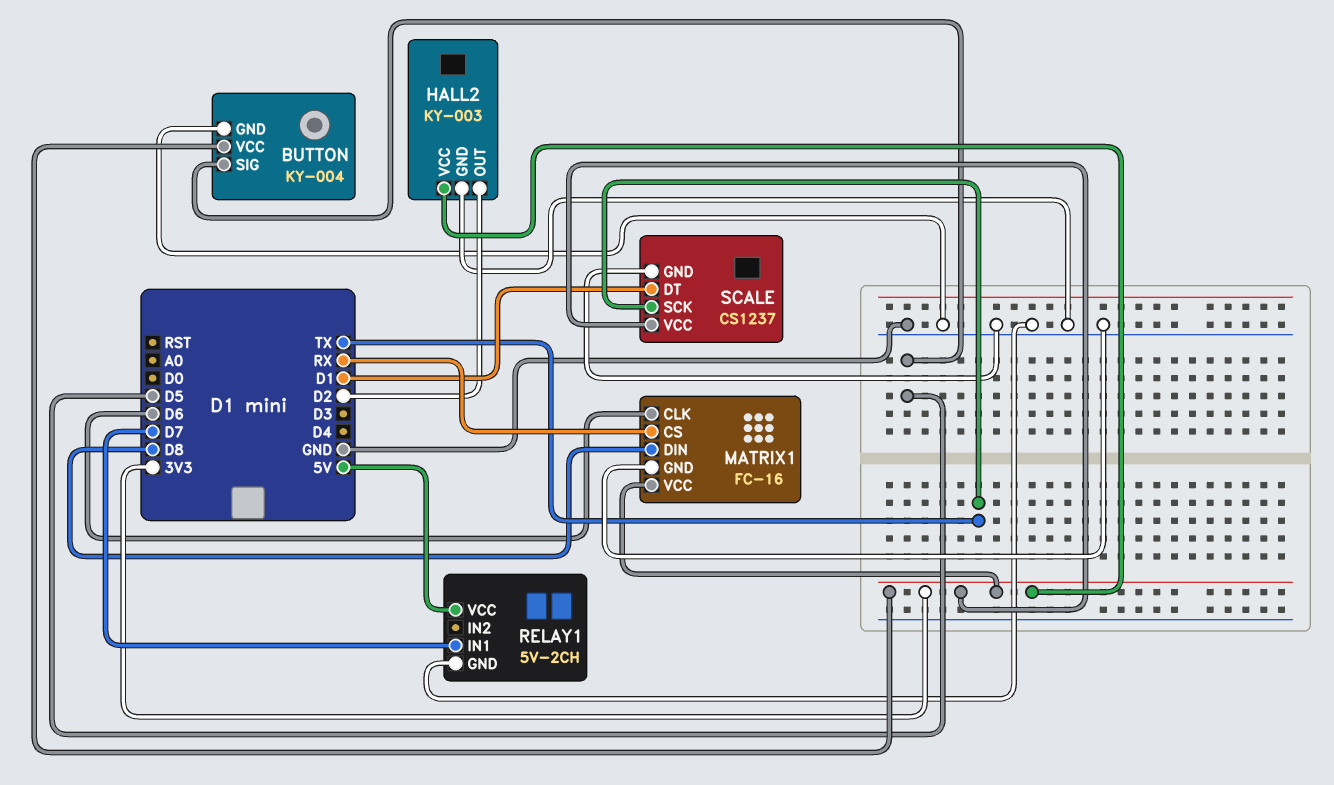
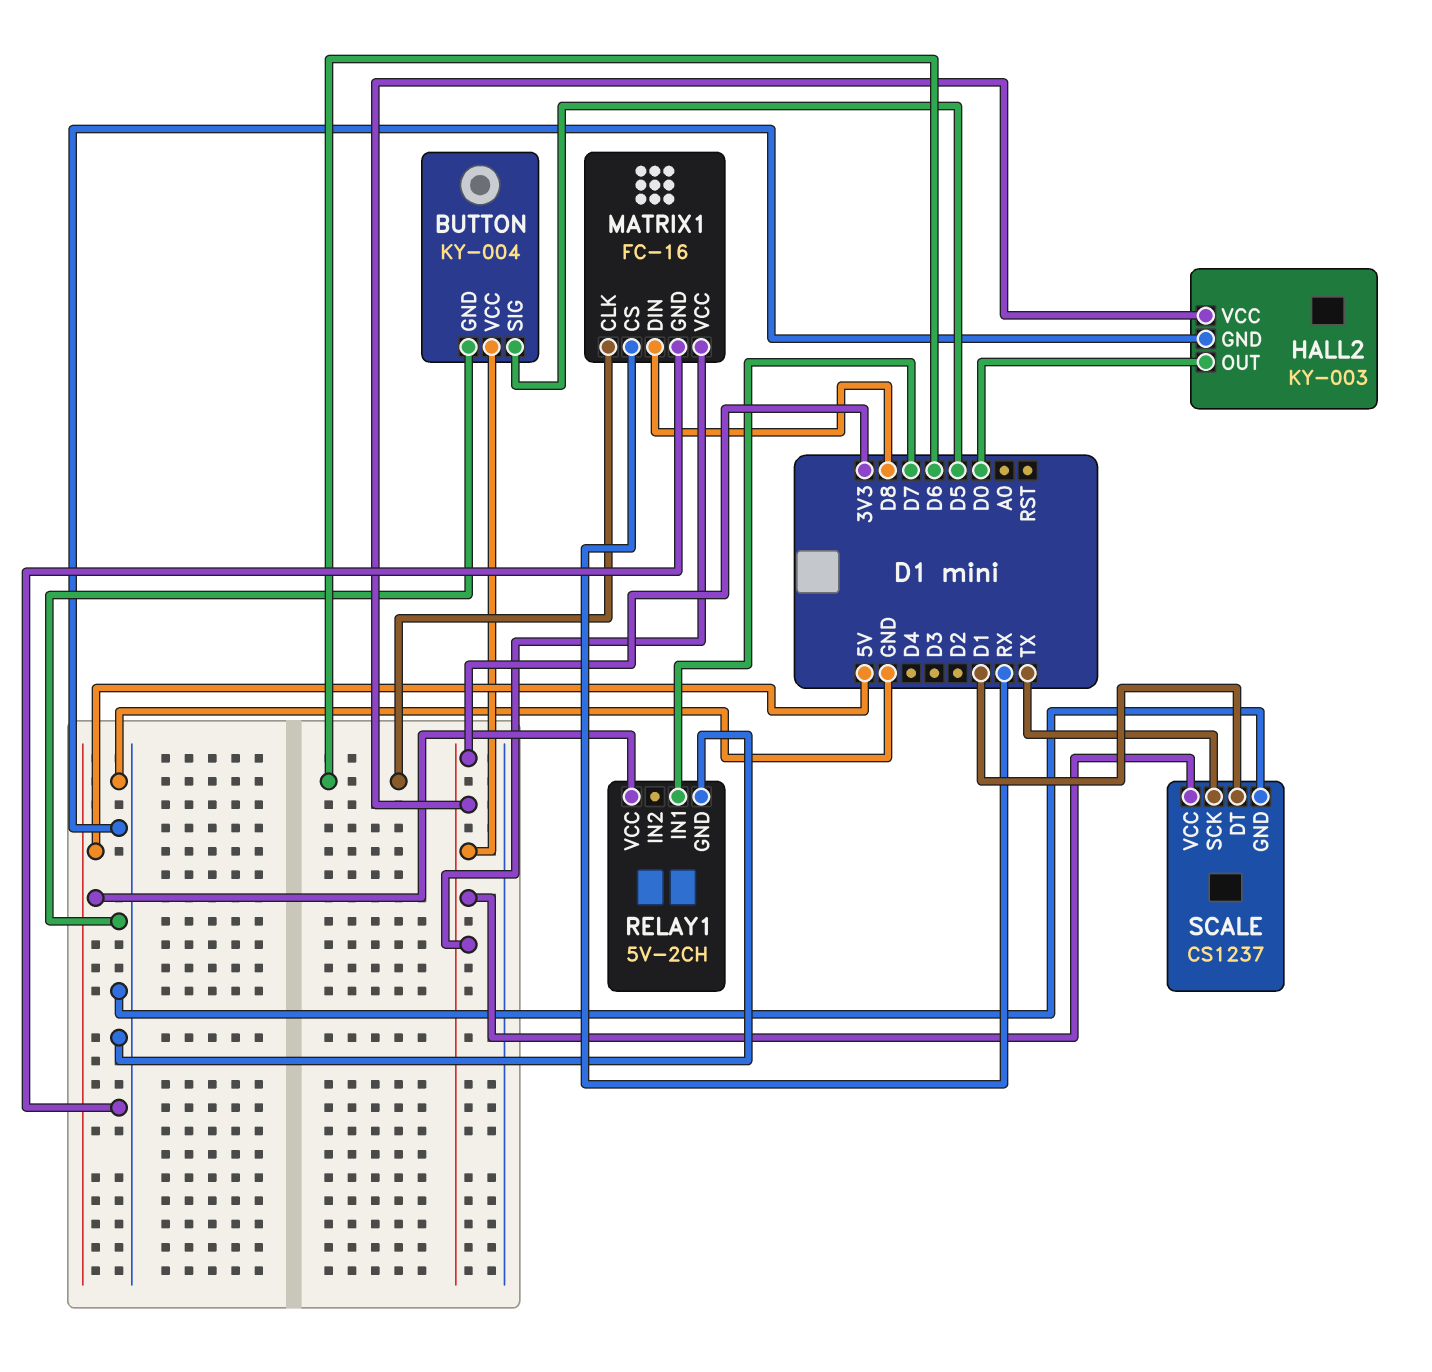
HALL2 pin OUT: D2 -> D0

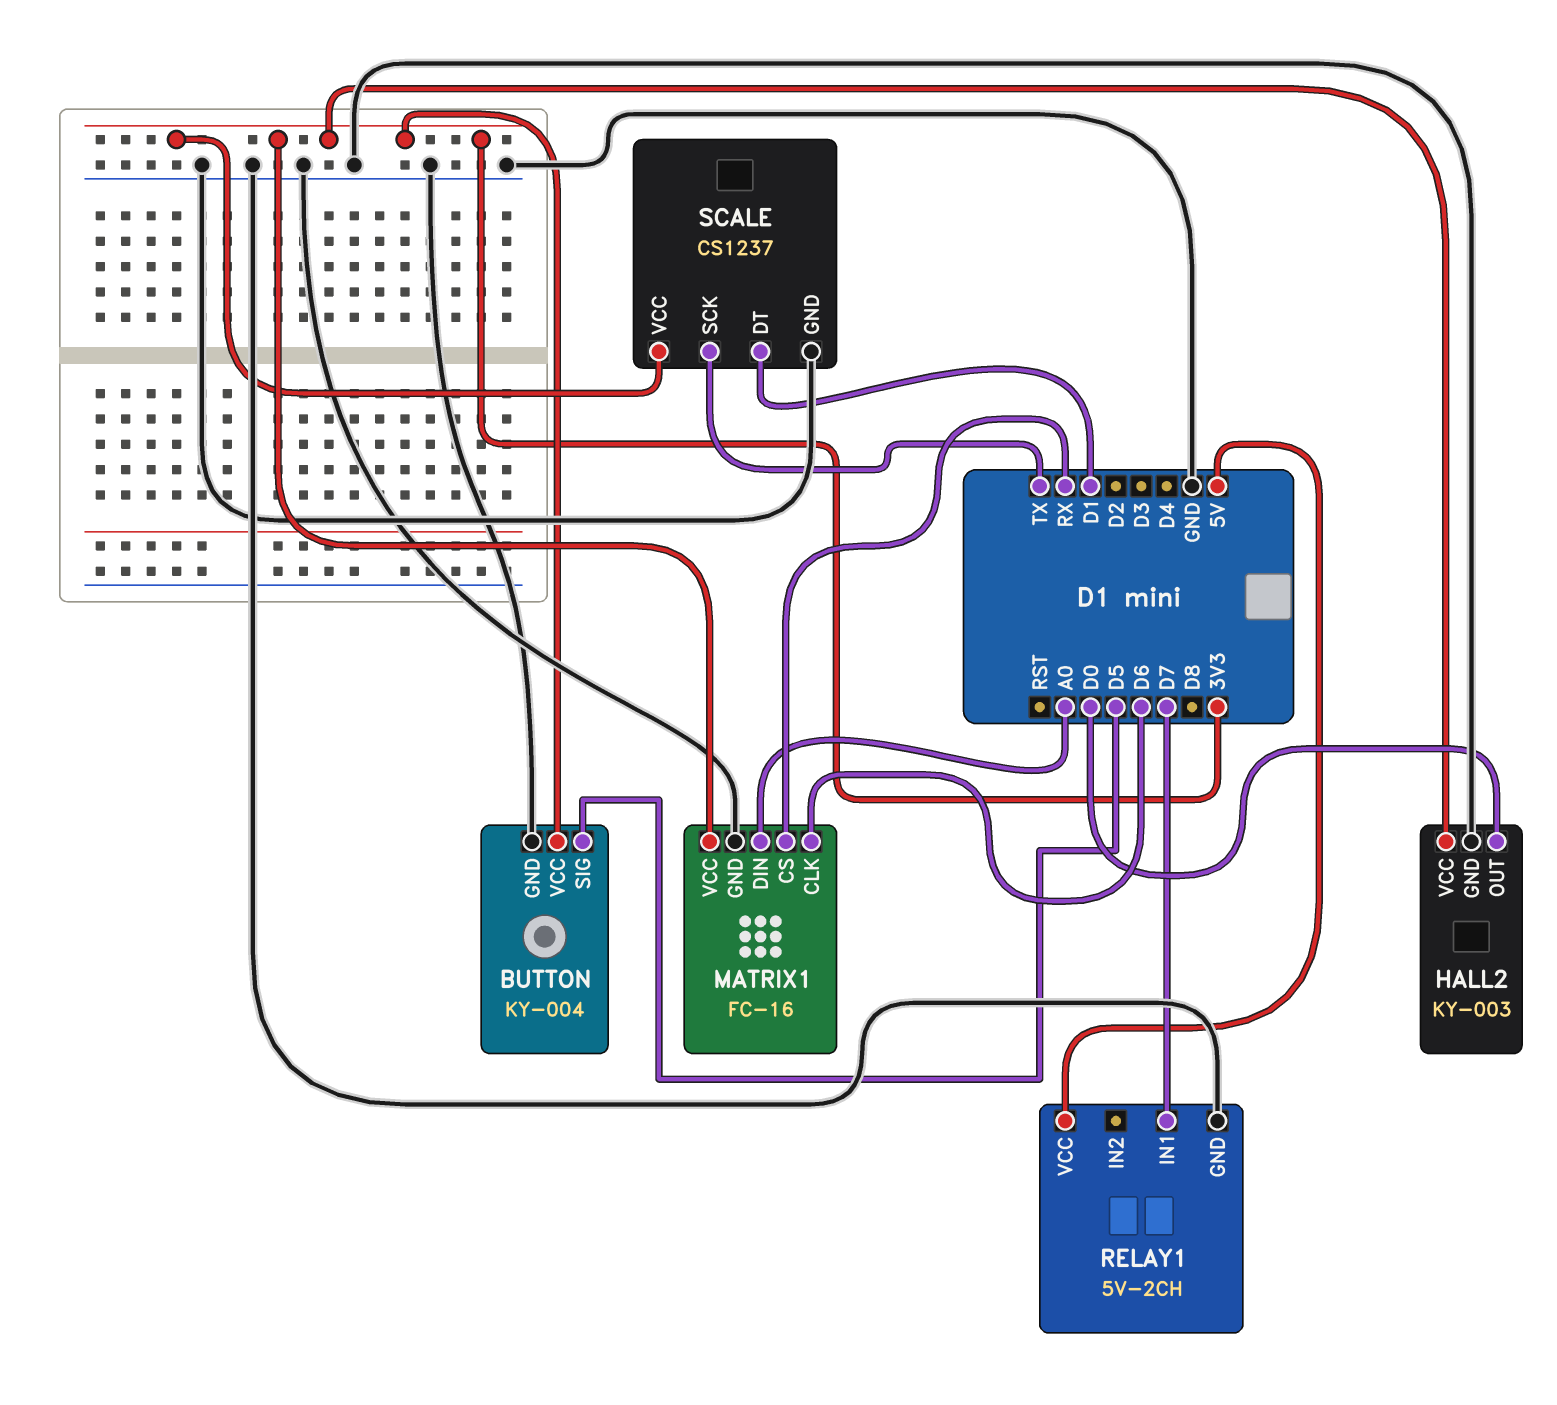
MATRIX1 pin DIN: D8 -> A0

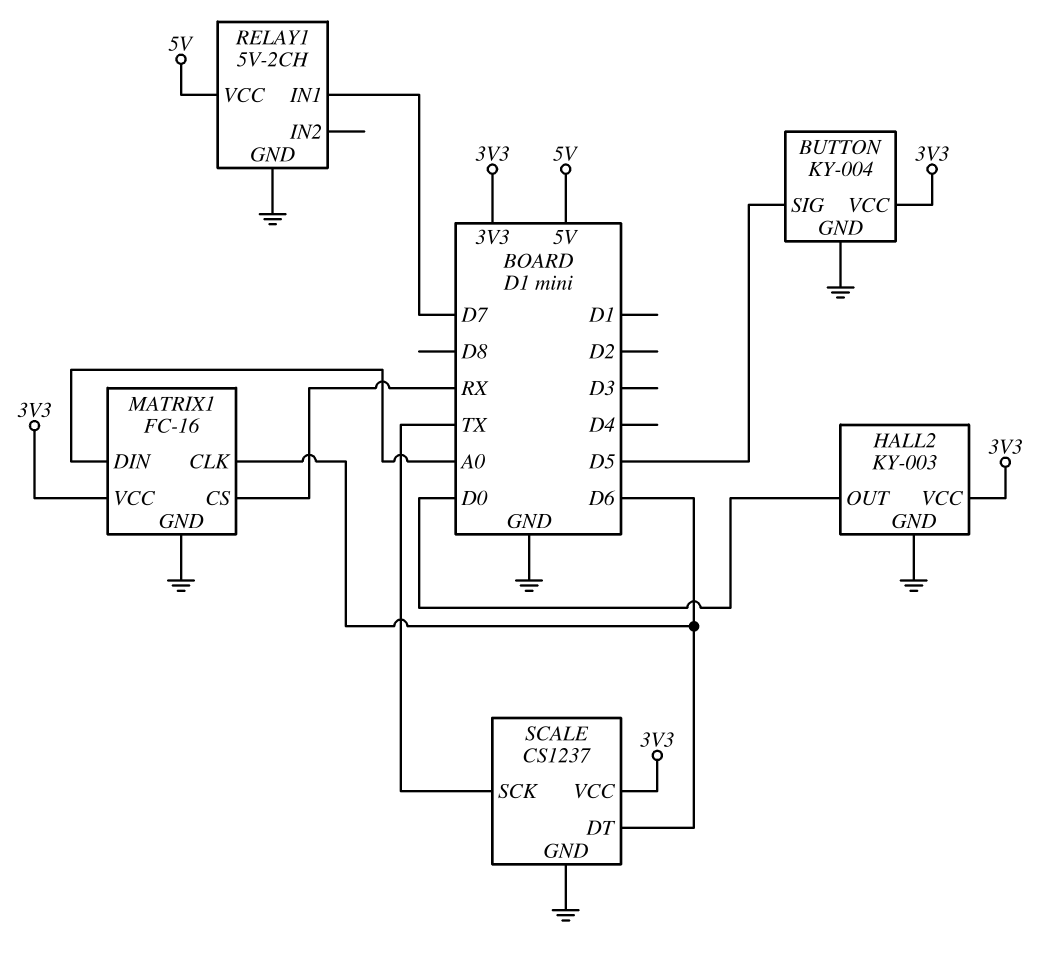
SCALE pin DT: D1 -> D6

